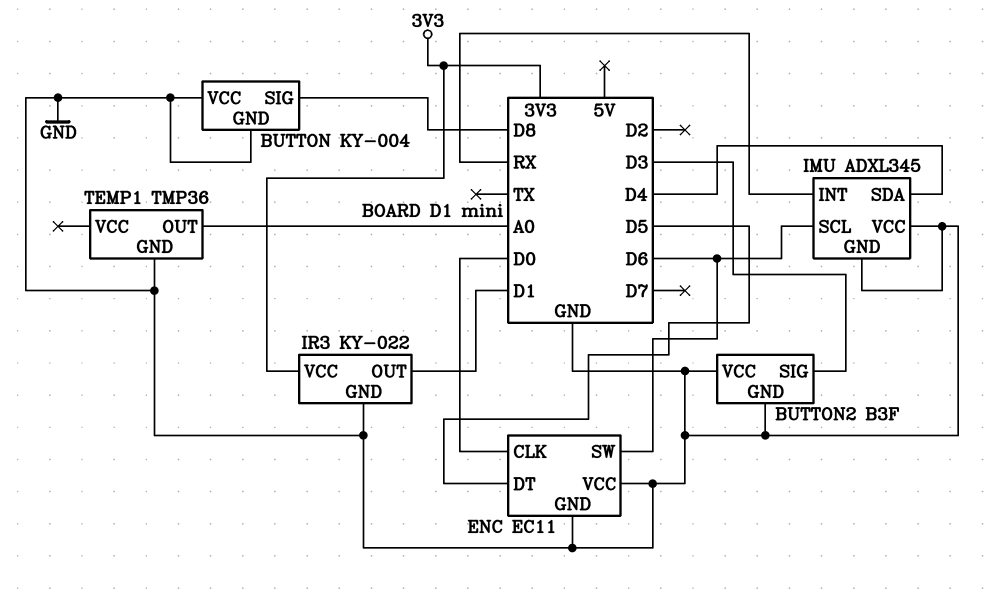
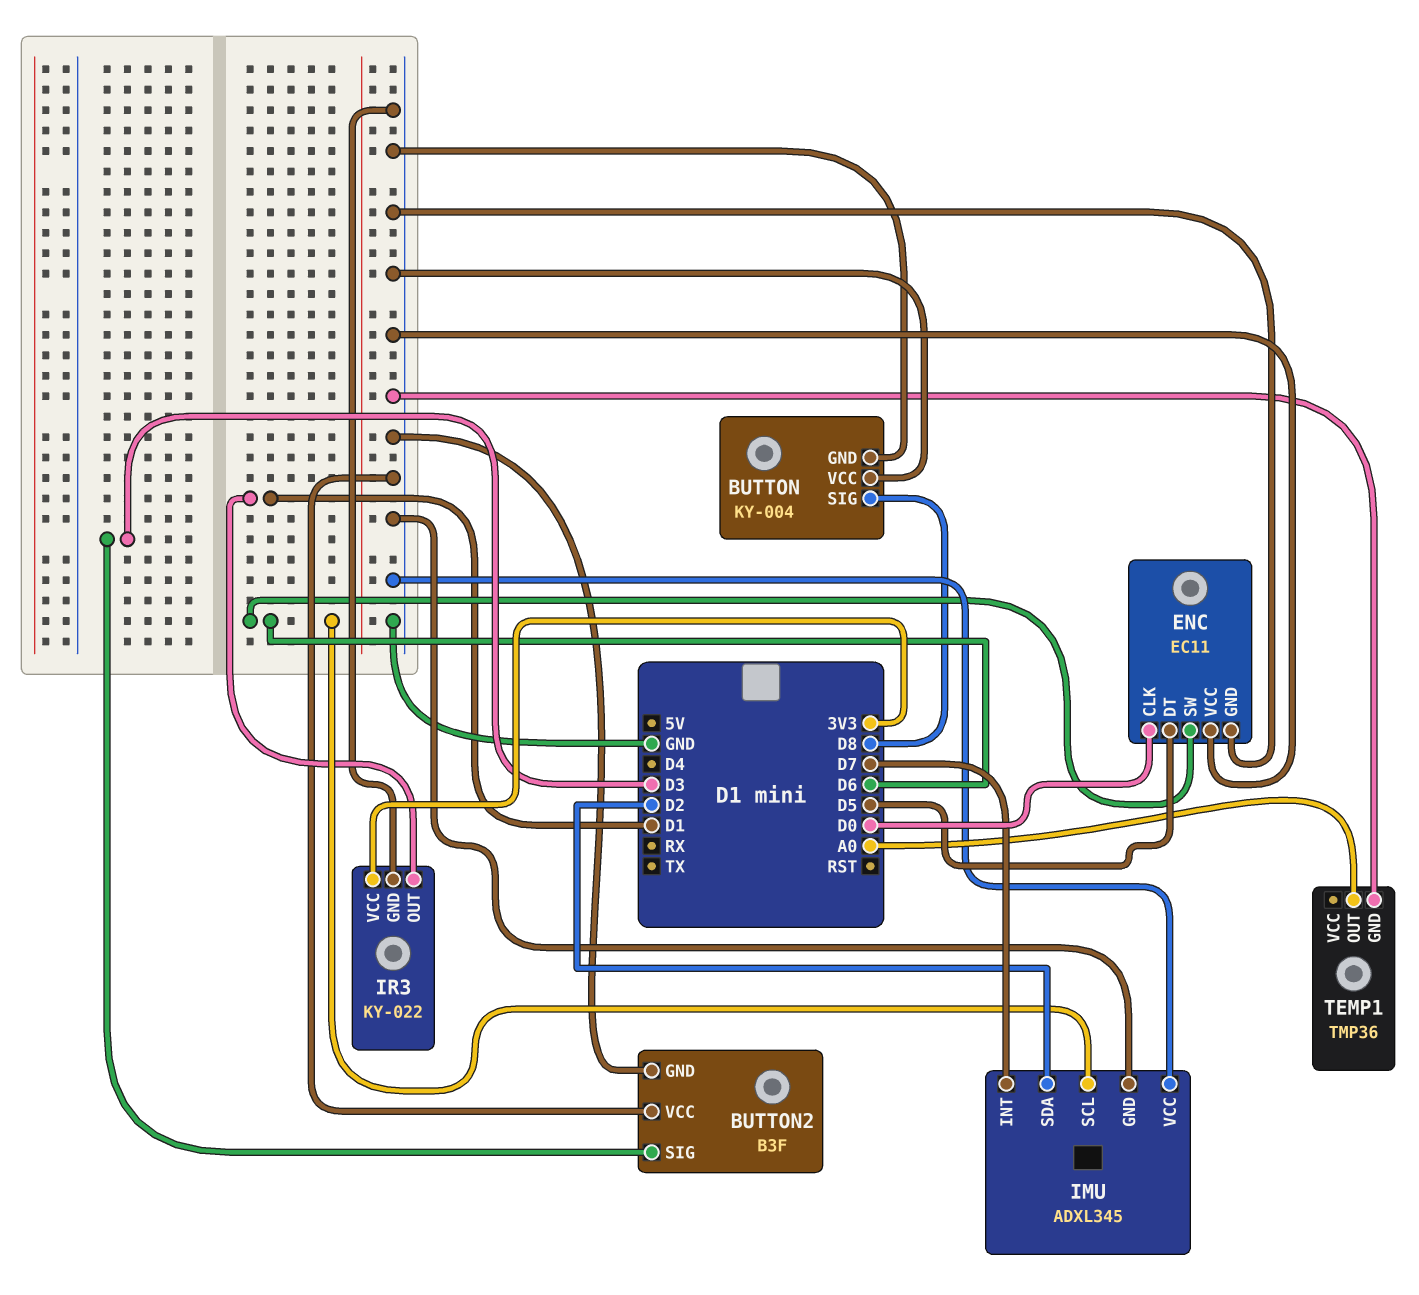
IMU pin INT: RX -> D7
IMU pin SDA: D4 -> D2

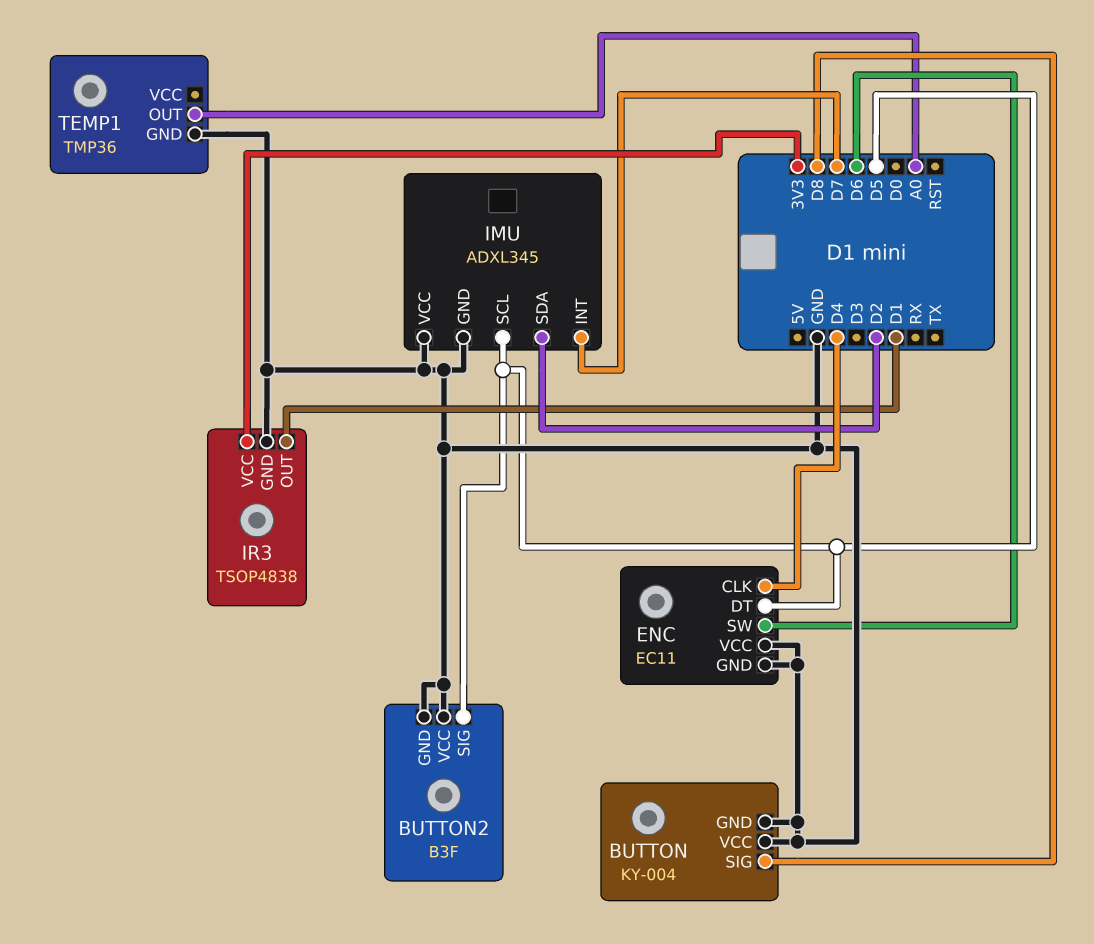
BUTTON2 pin SIG: D3 -> D5
ENC pin CLK: D0 -> D4
IMU pin SCL: D6 -> D5
IR3: KY-022 -> TSOP4838

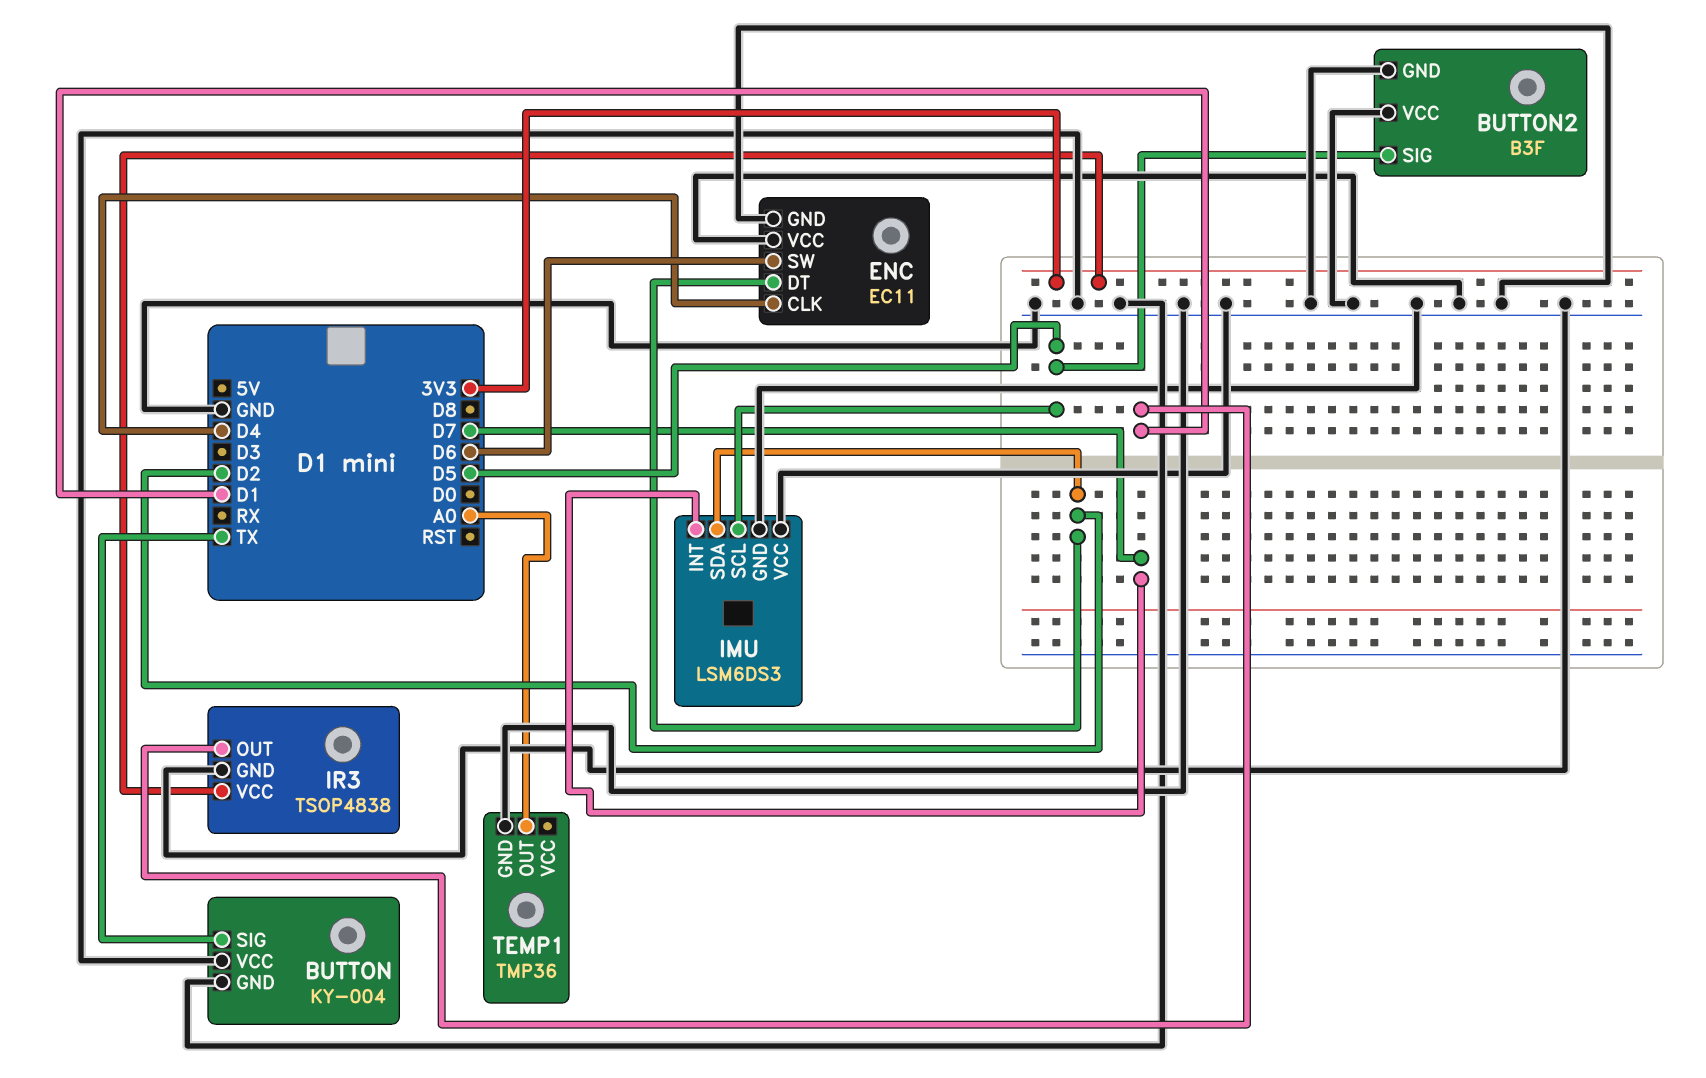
BUTTON pin SIG: D8 -> TX
ENC pin DT: D5 -> D2
IMU: ADXL345 -> LSM6DS3

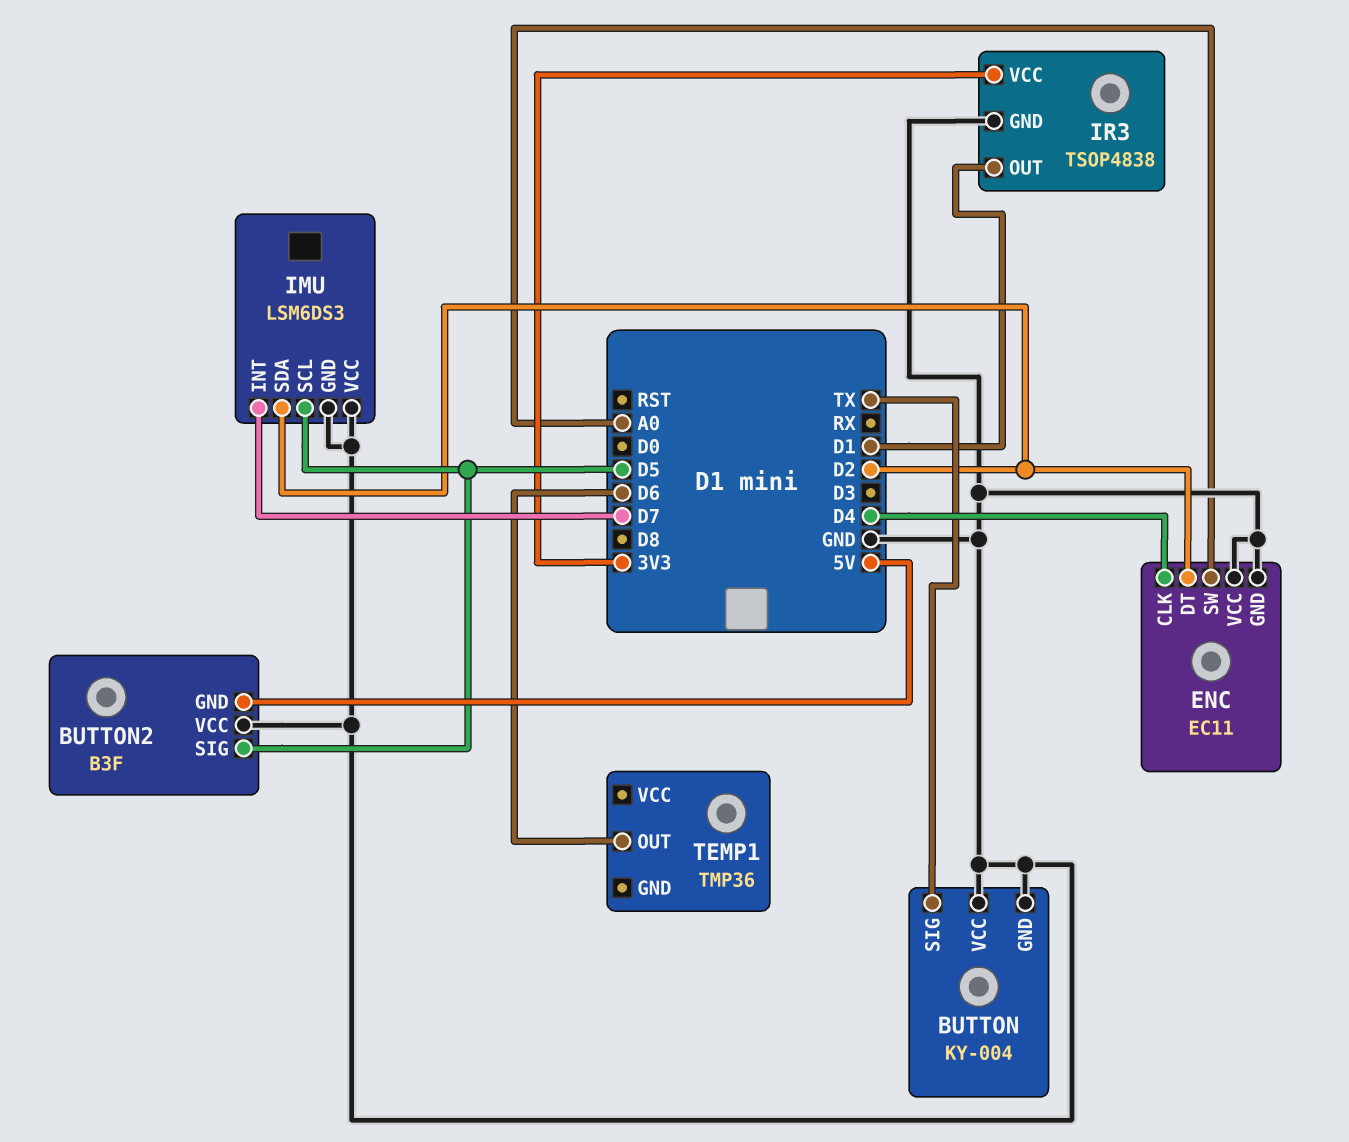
BUTTON2 pin GND: GND -> 5V
ENC pin SW: D6 -> A0
TEMP1 pin GND: GND -> none
TEMP1 pin OUT: A0 -> D6

